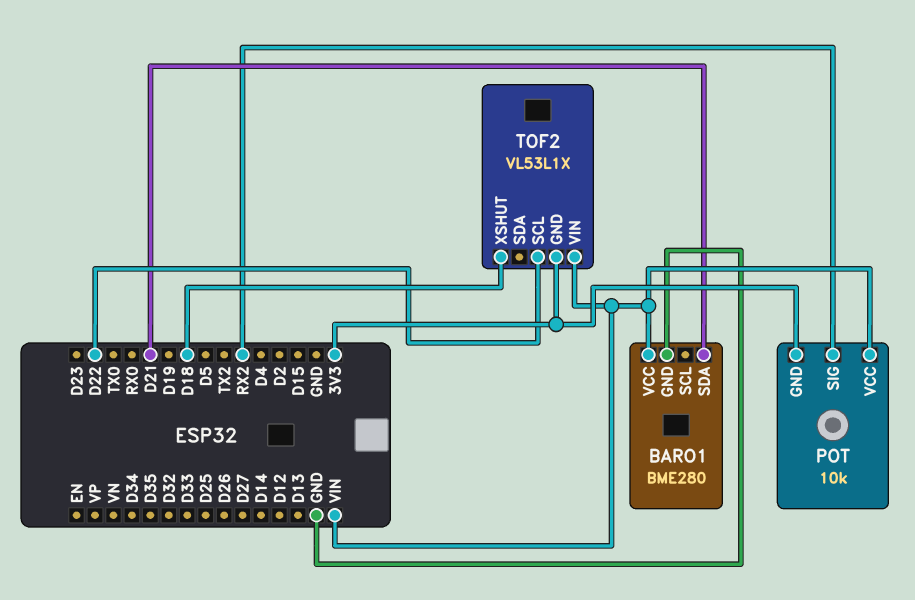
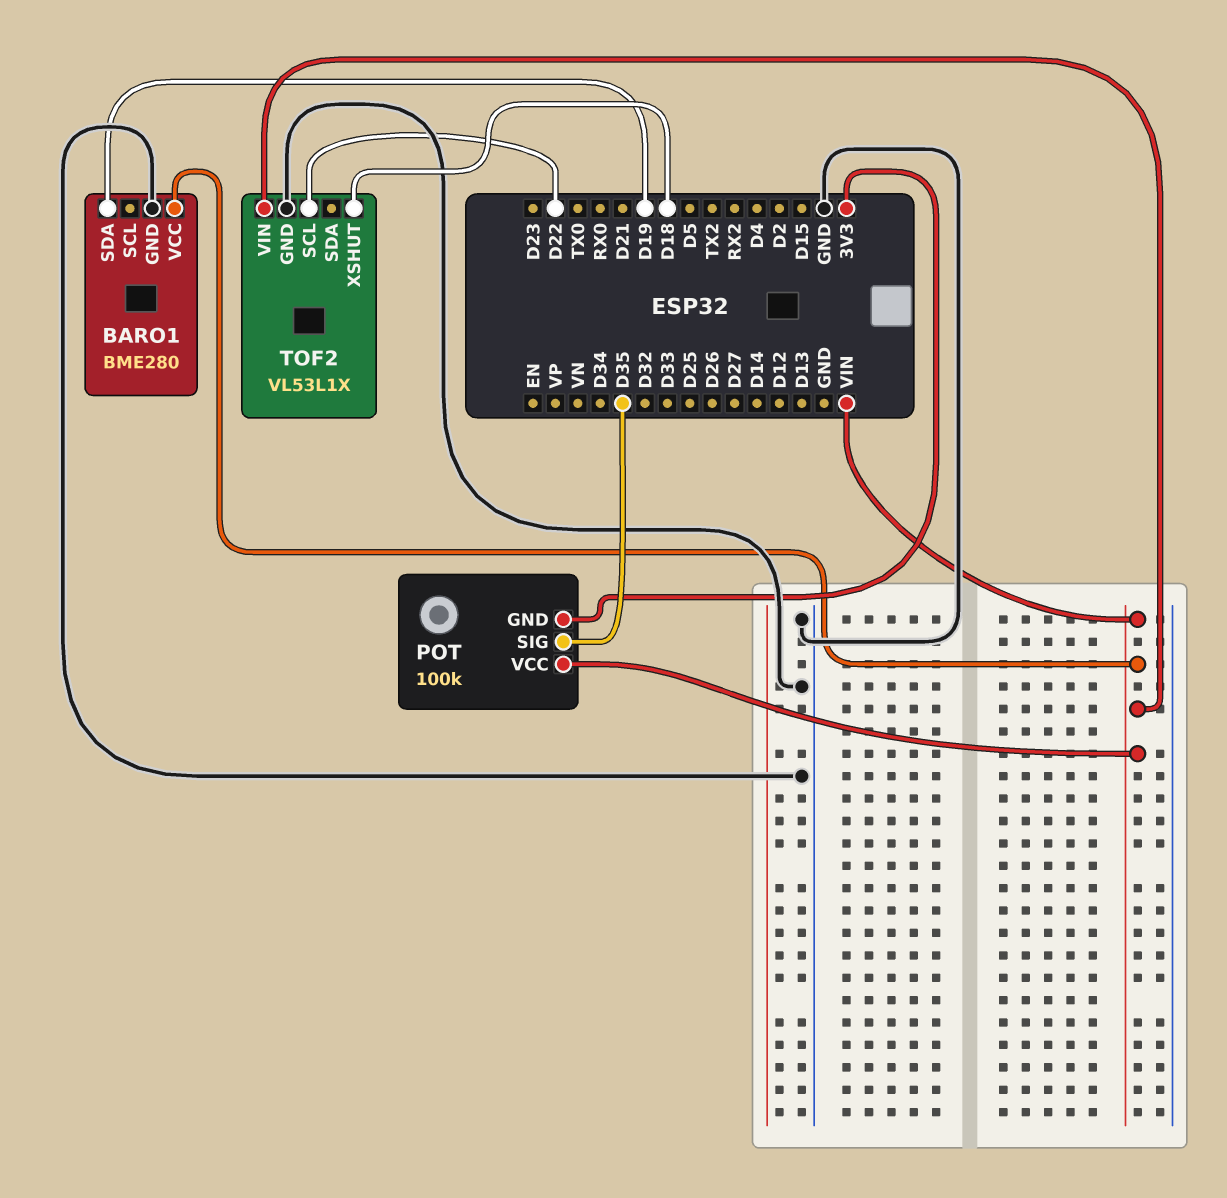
BARO1 pin SDA: D21 -> D19
POT: 10k -> 100k
POT pin SIG: RX2 -> D35
TOF2 pin GND: 3V3 -> GND

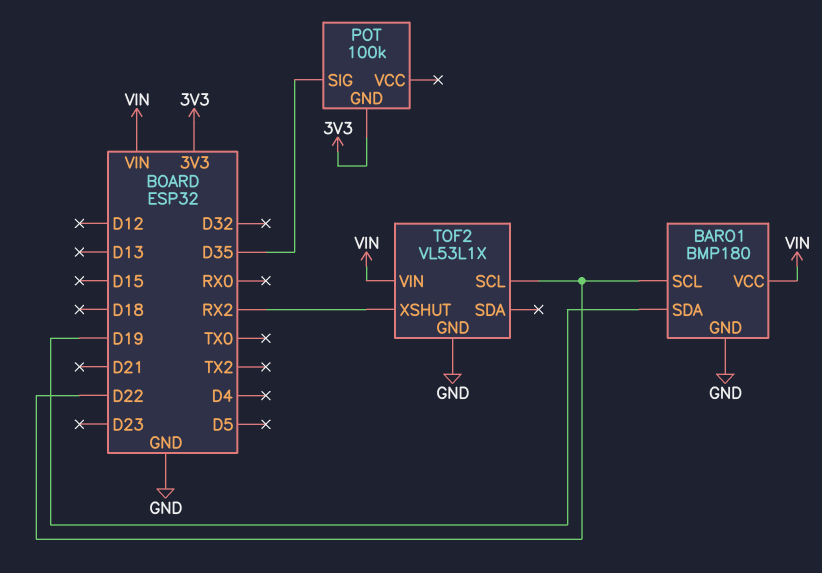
BARO1: BME280 -> BMP180
BARO1 pin SCL: none -> D22
POT pin VCC: VIN -> none
TOF2 pin XSHUT: D18 -> RX2

